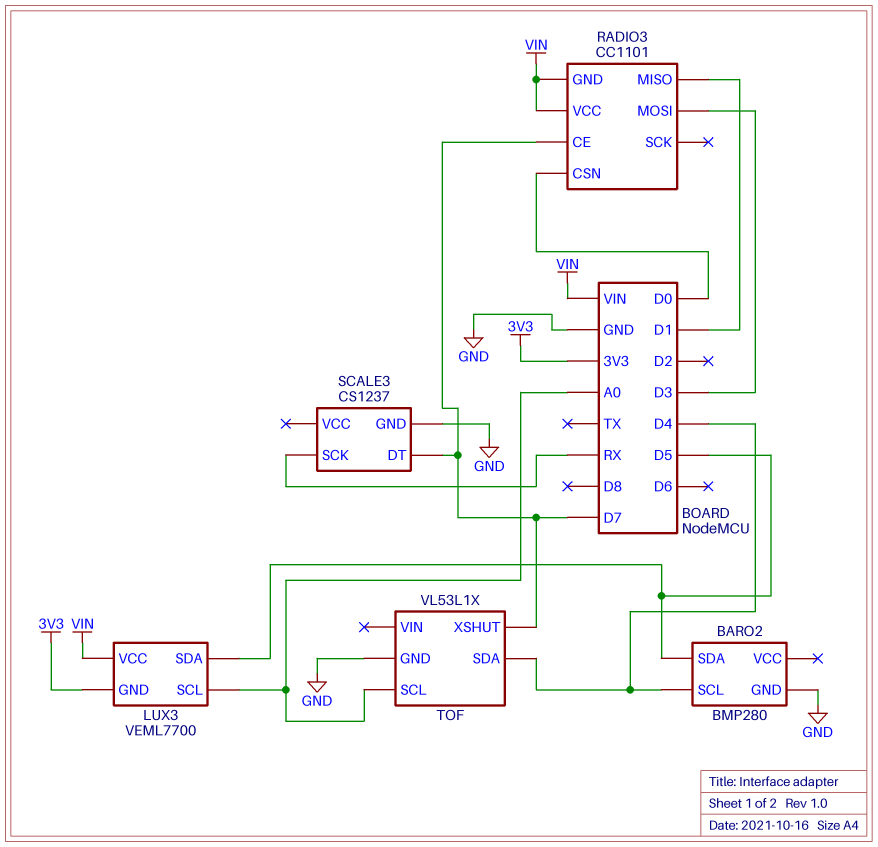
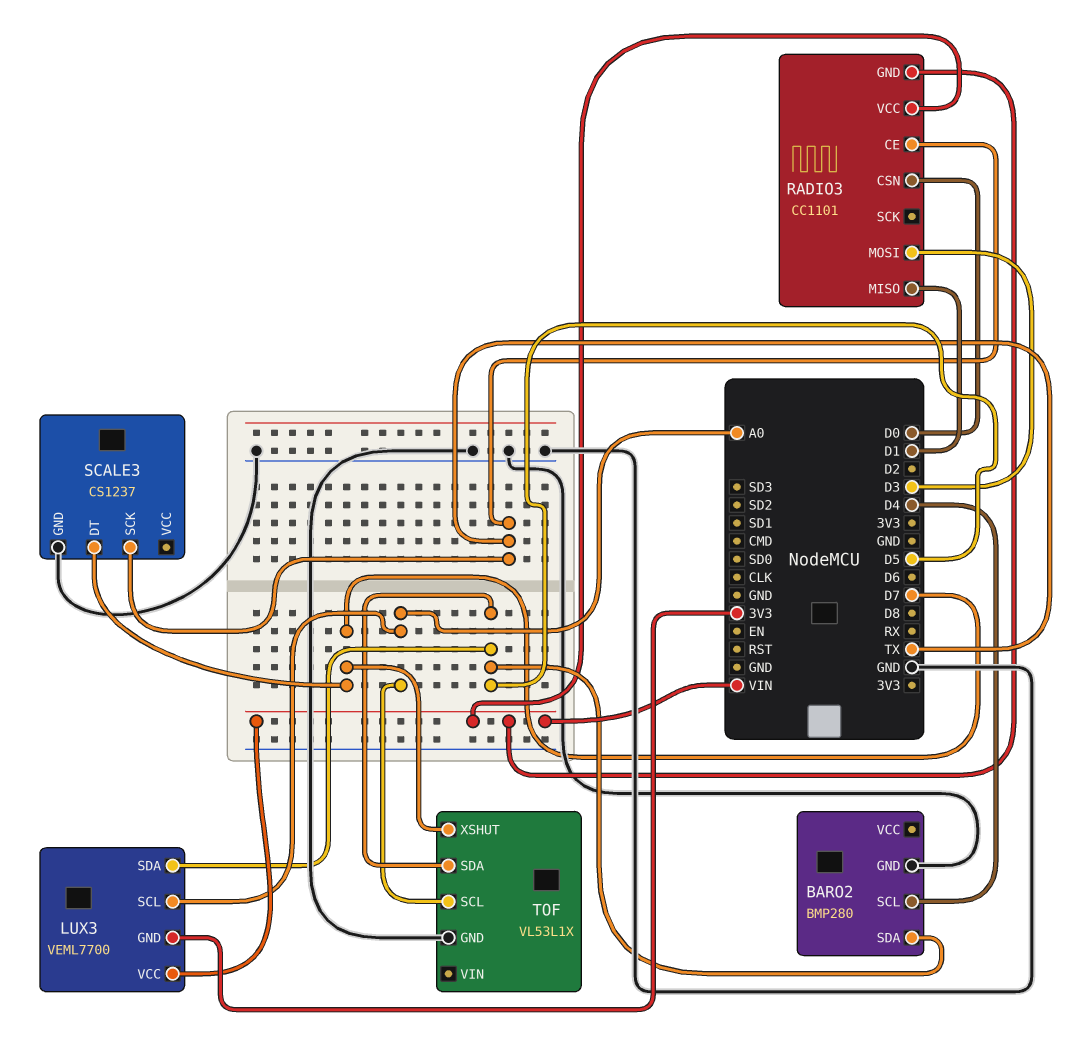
RADIO3 pin CE: D7 -> TX
SCALE3 pin SCK: RX -> TX
TOF pin SDA: D4 -> D5

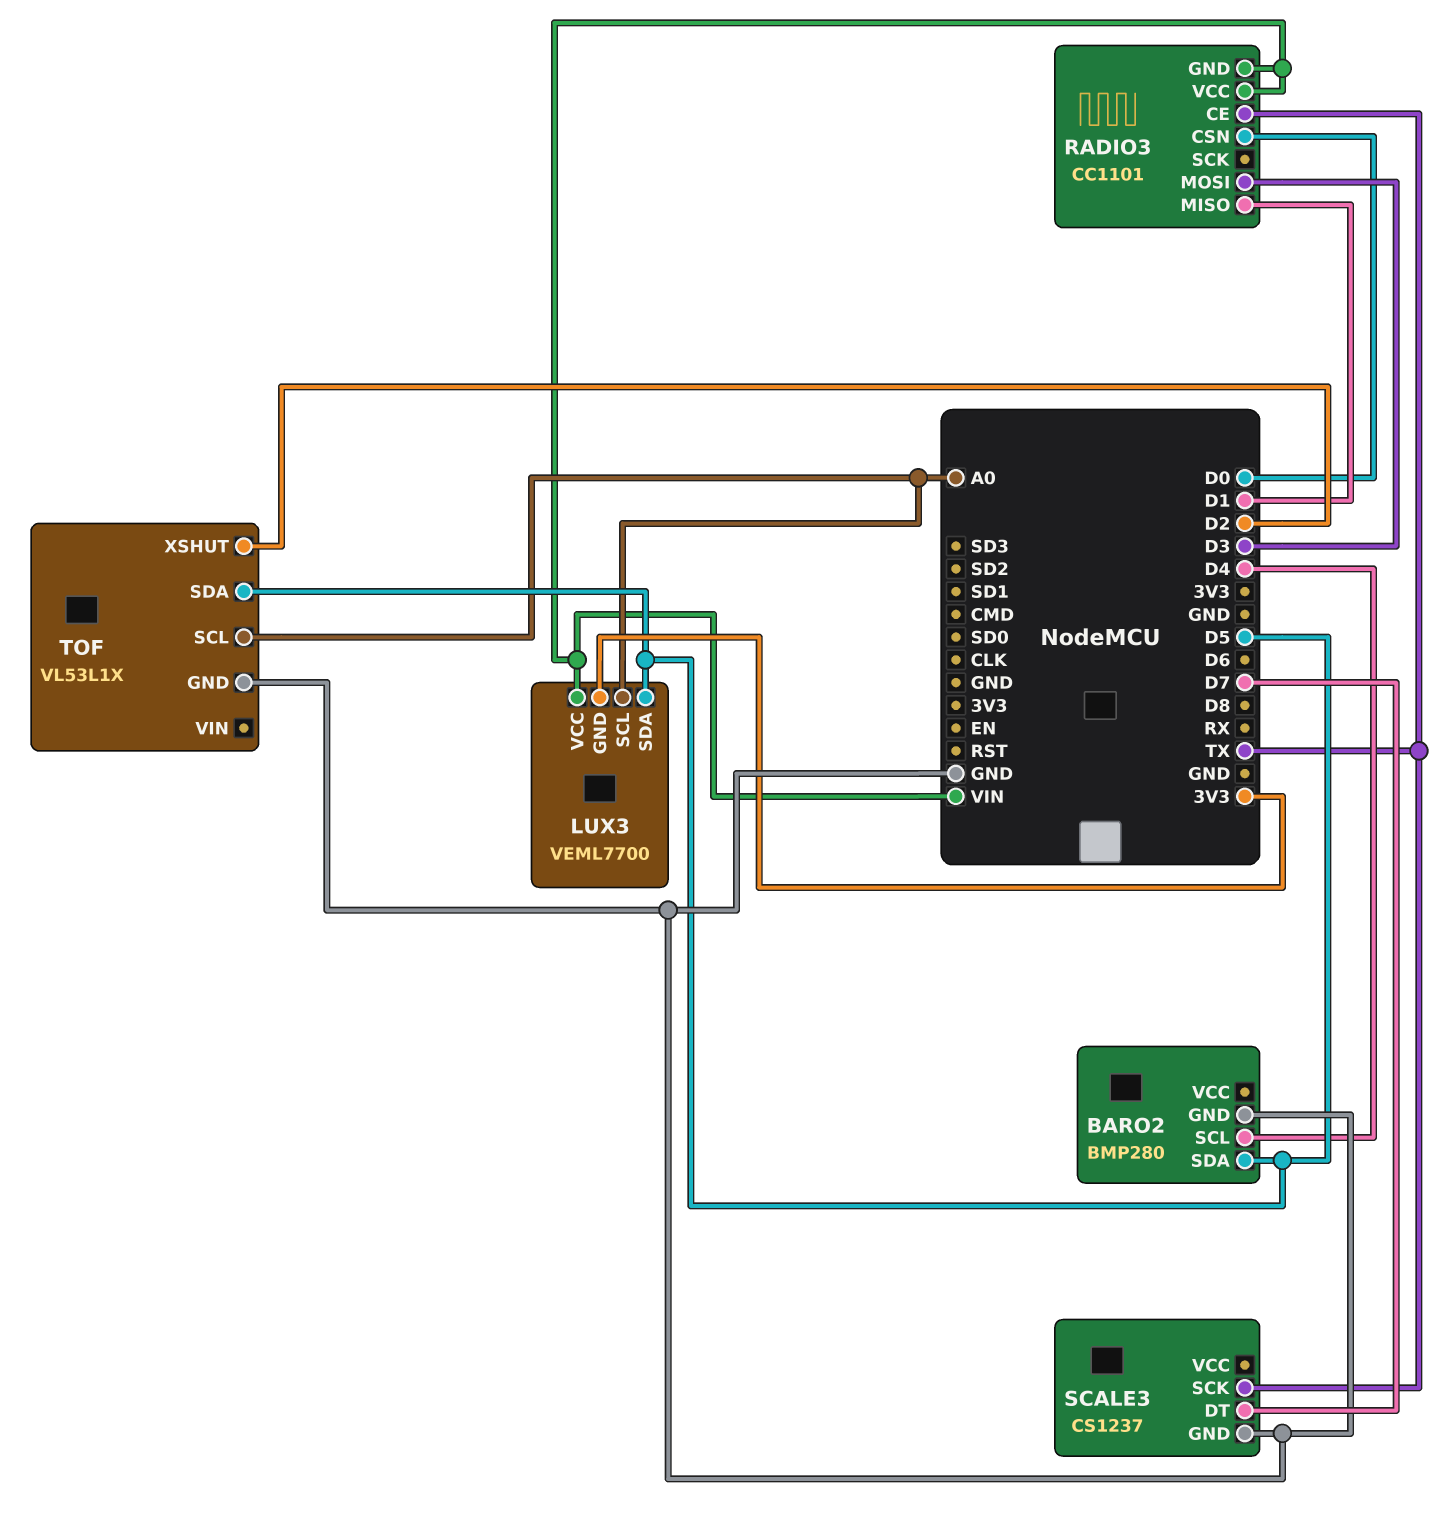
TOF pin XSHUT: D7 -> D2

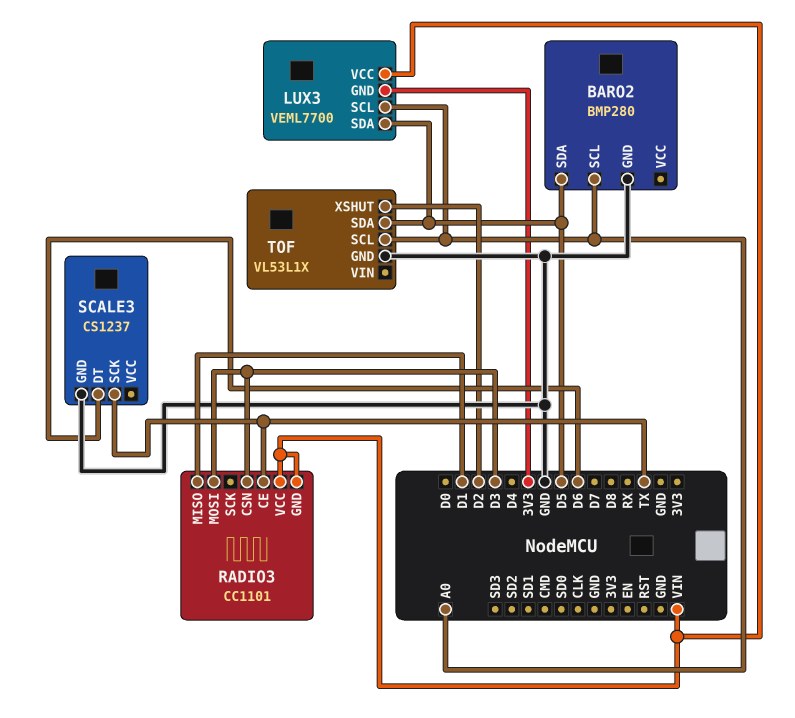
BARO2 pin SCL: D4 -> A0
RADIO3 pin CSN: D0 -> D3
SCALE3 pin DT: D7 -> D6

